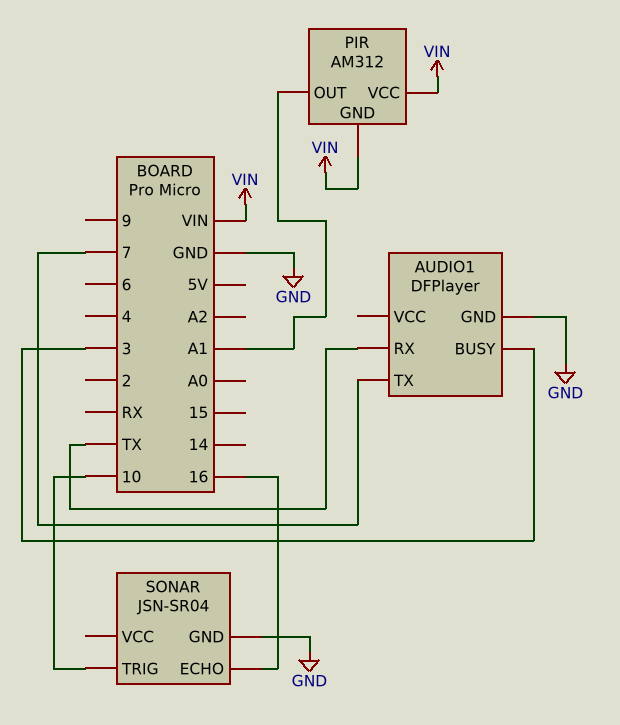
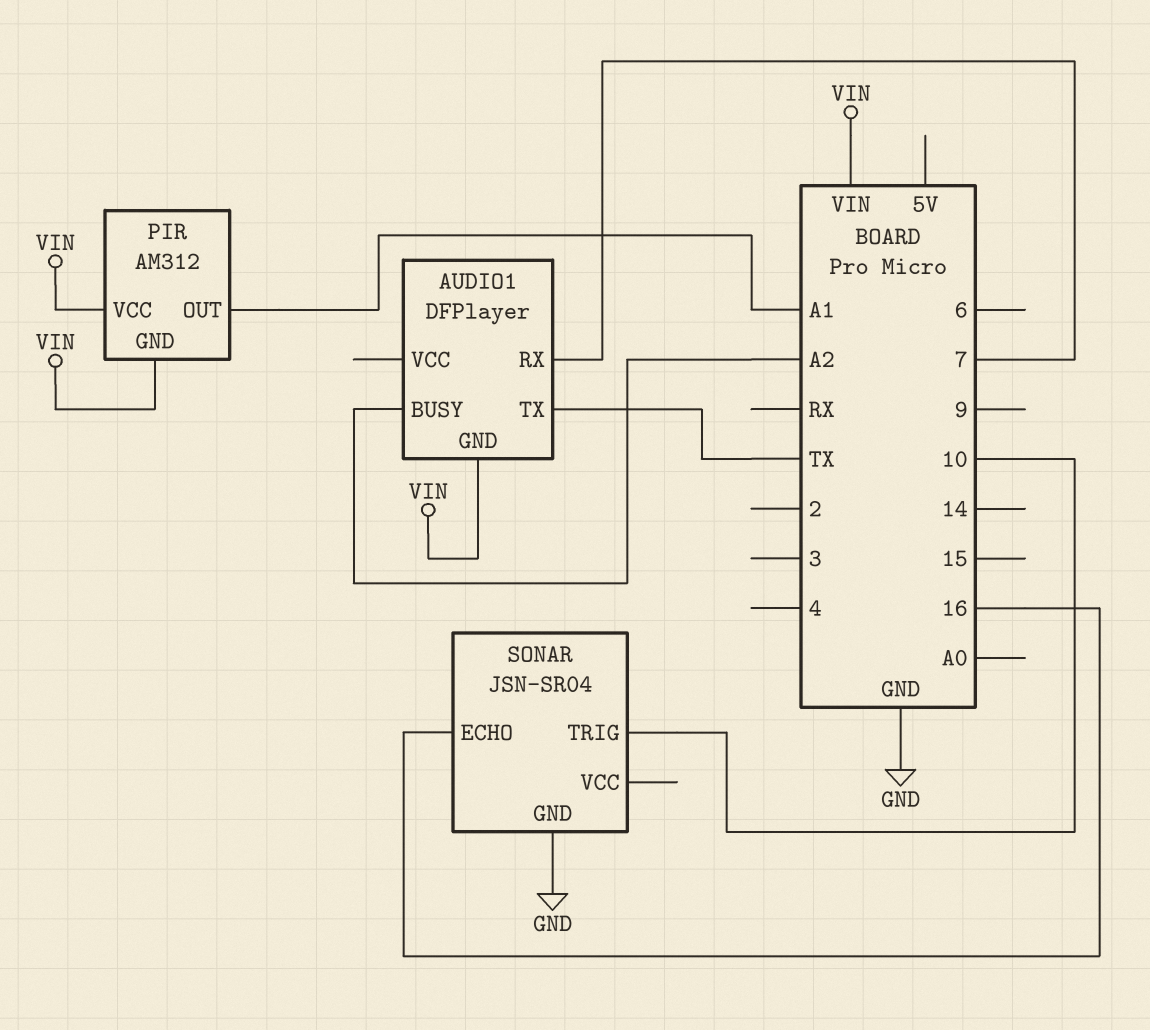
AUDIO1 pin BUSY: 3 -> A2
AUDIO1 pin GND: GND -> VIN
AUDIO1 pin RX: TX -> 7
AUDIO1 pin TX: 7 -> TX

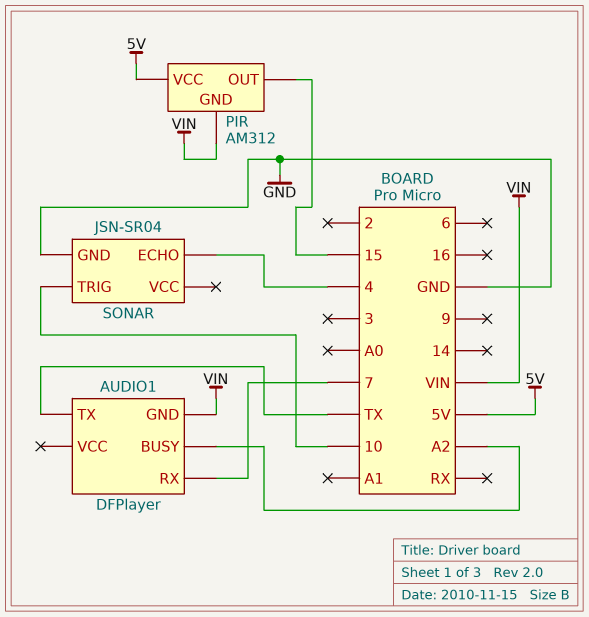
PIR pin OUT: A1 -> 15
PIR pin VCC: VIN -> 5V
SONAR pin ECHO: 16 -> 4

